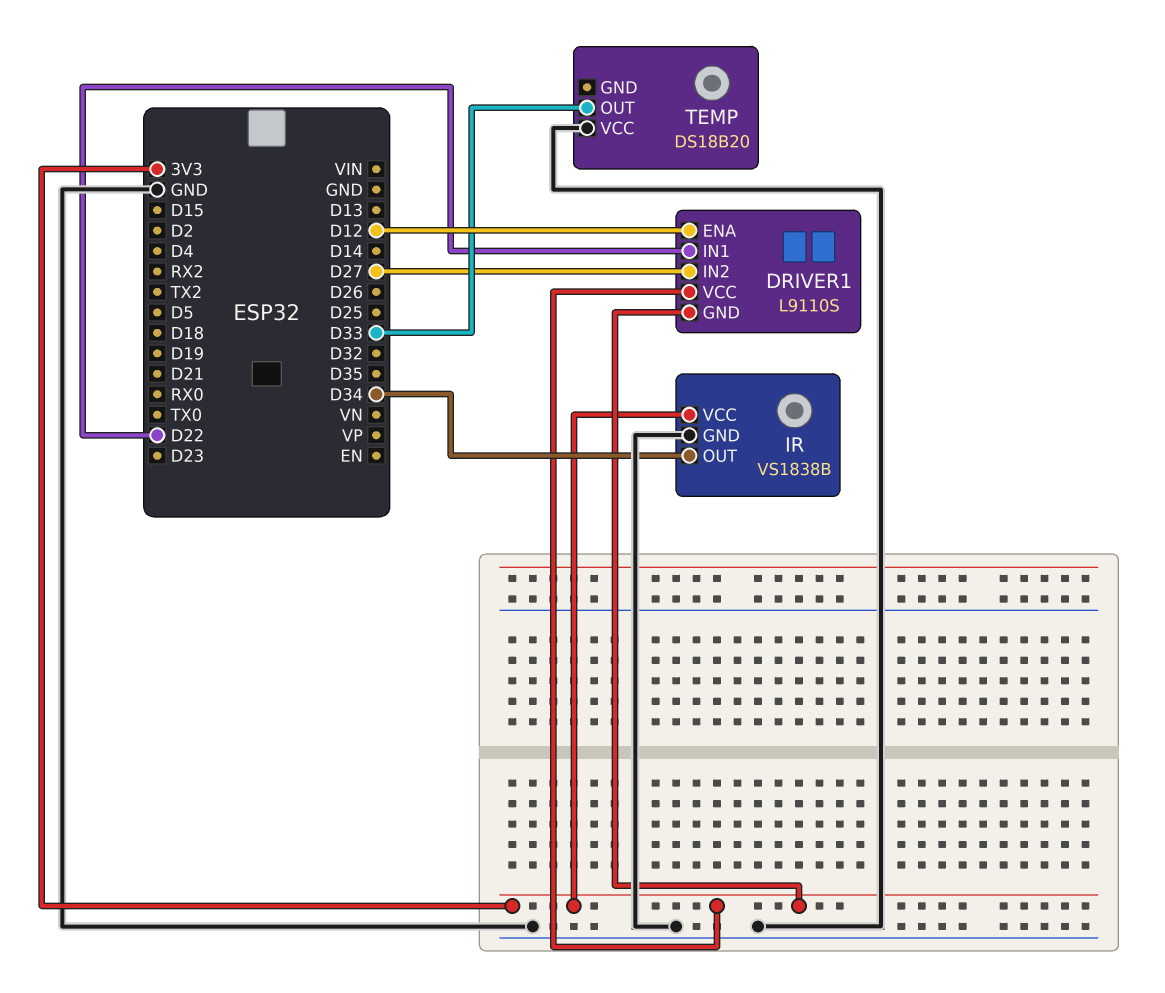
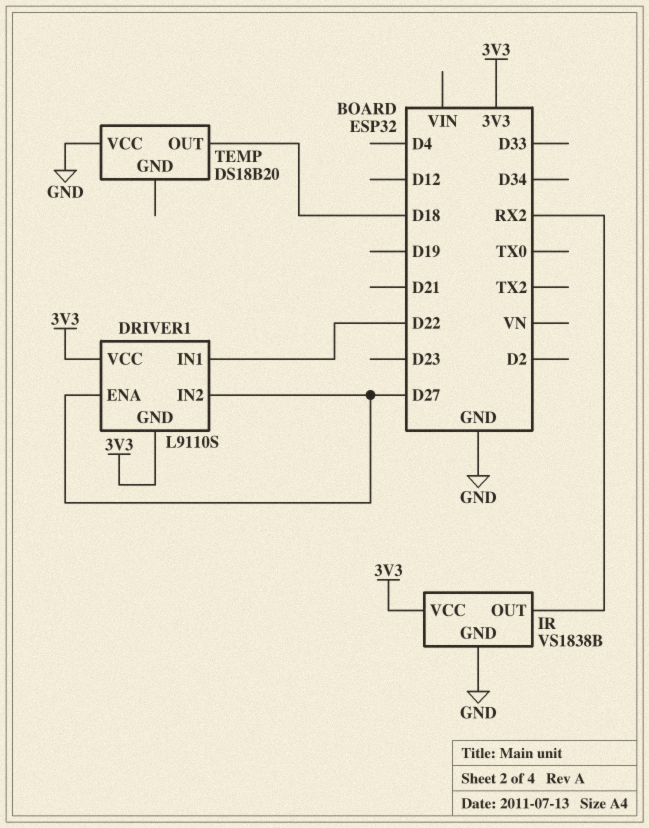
DRIVER1 pin ENA: D12 -> D27
IR pin OUT: D34 -> RX2
TEMP pin OUT: D33 -> D18

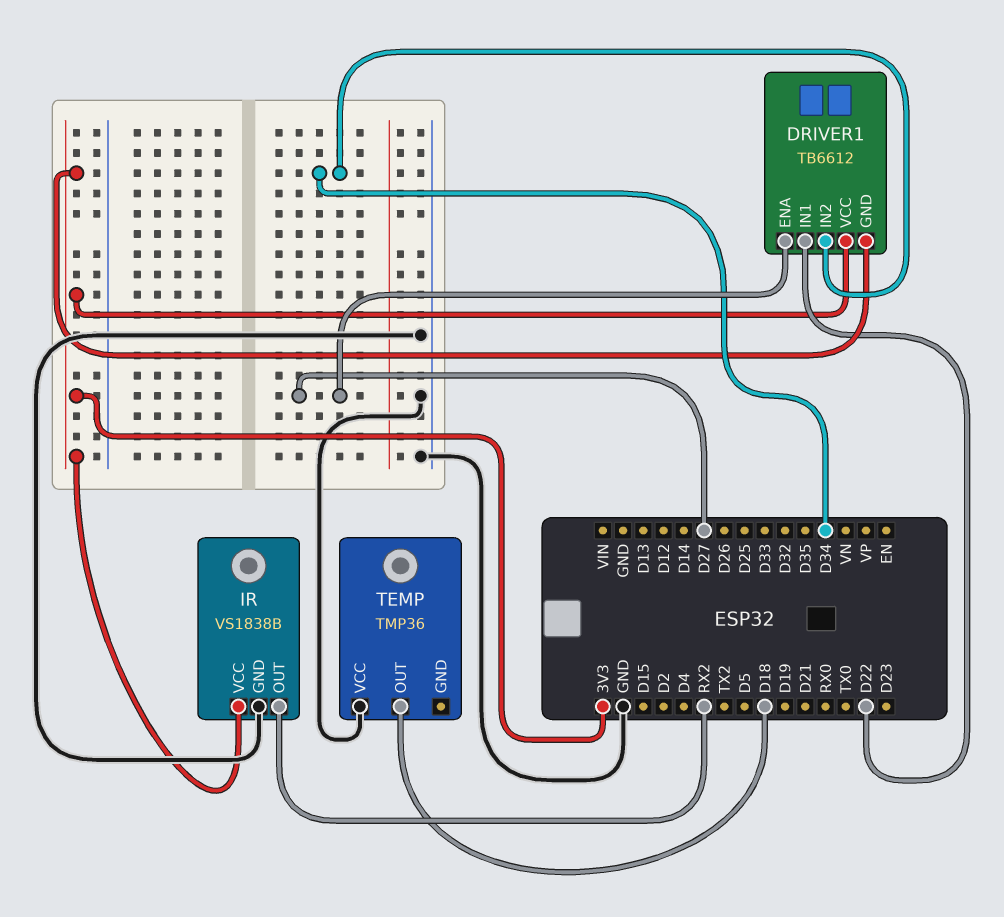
DRIVER1: L9110S -> TB6612
DRIVER1 pin IN2: D27 -> D34
TEMP: DS18B20 -> TMP36

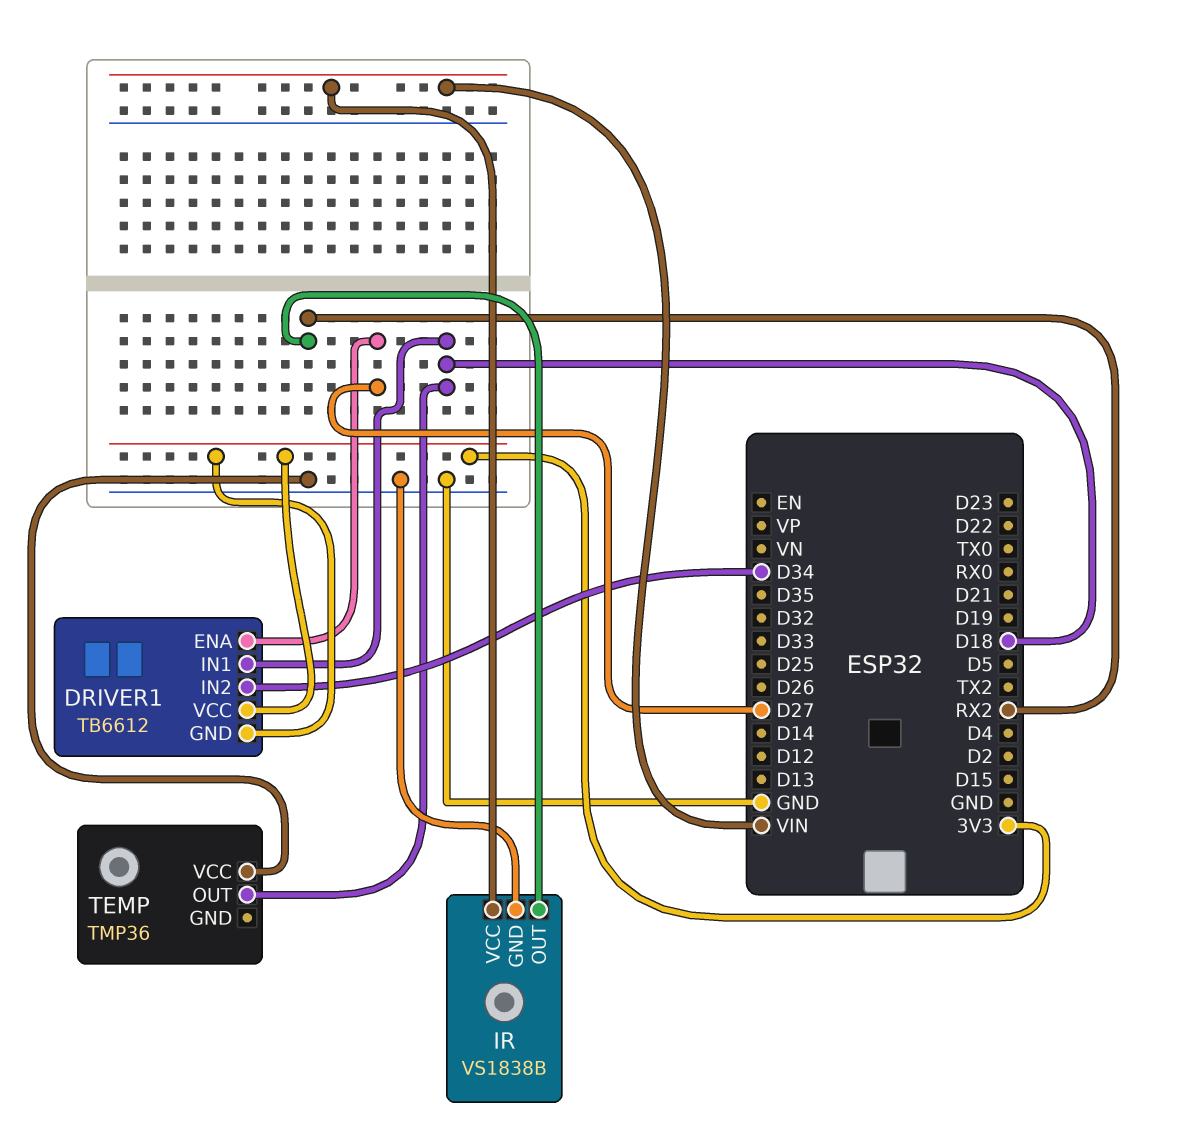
DRIVER1 pin IN1: D22 -> D18
IR pin VCC: 3V3 -> VIN

